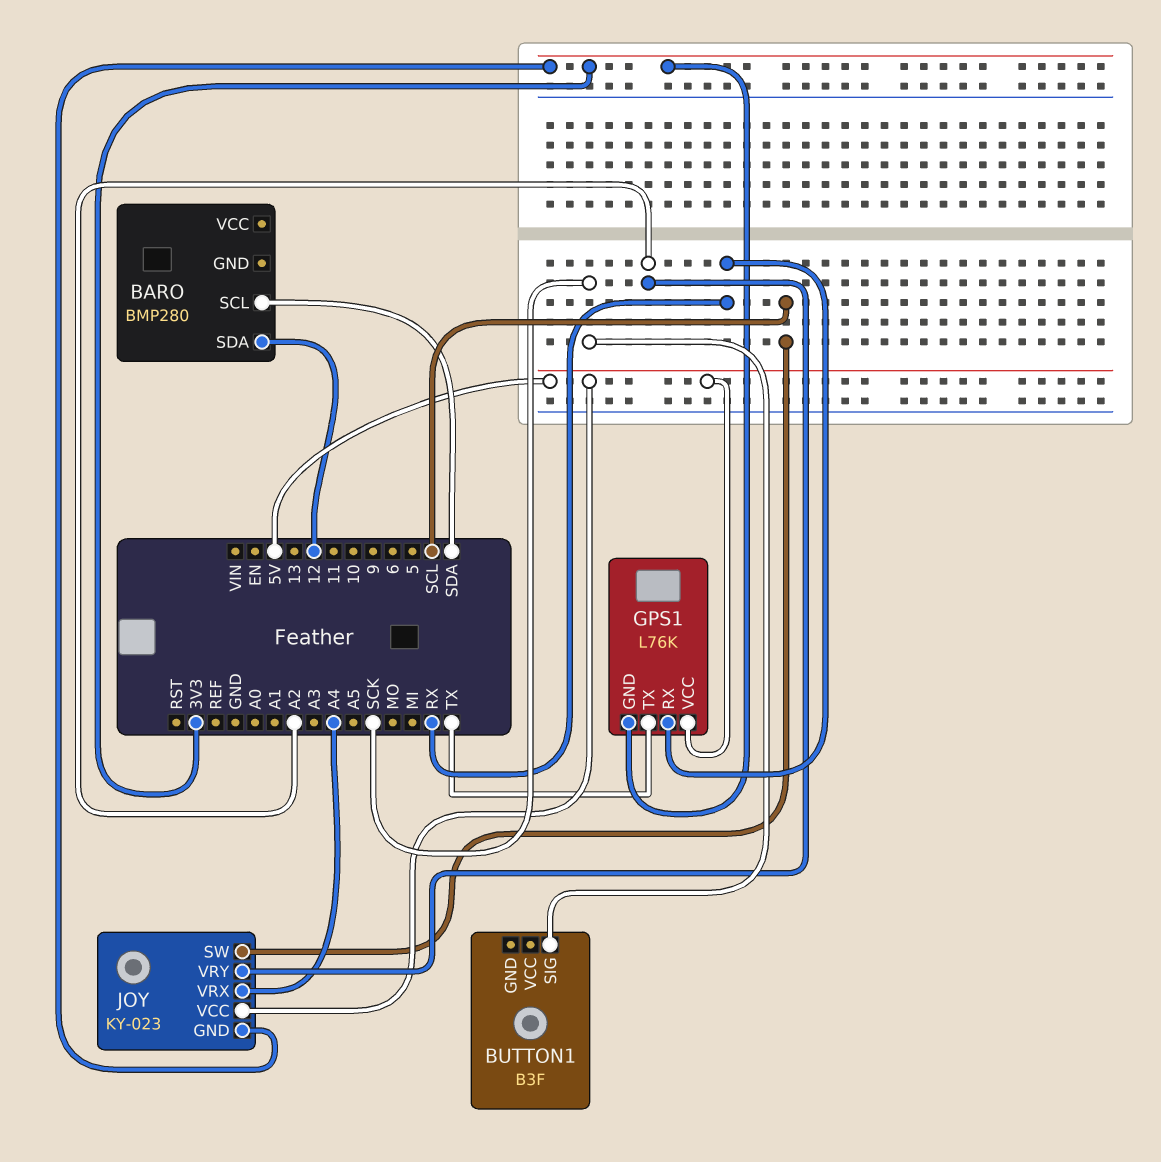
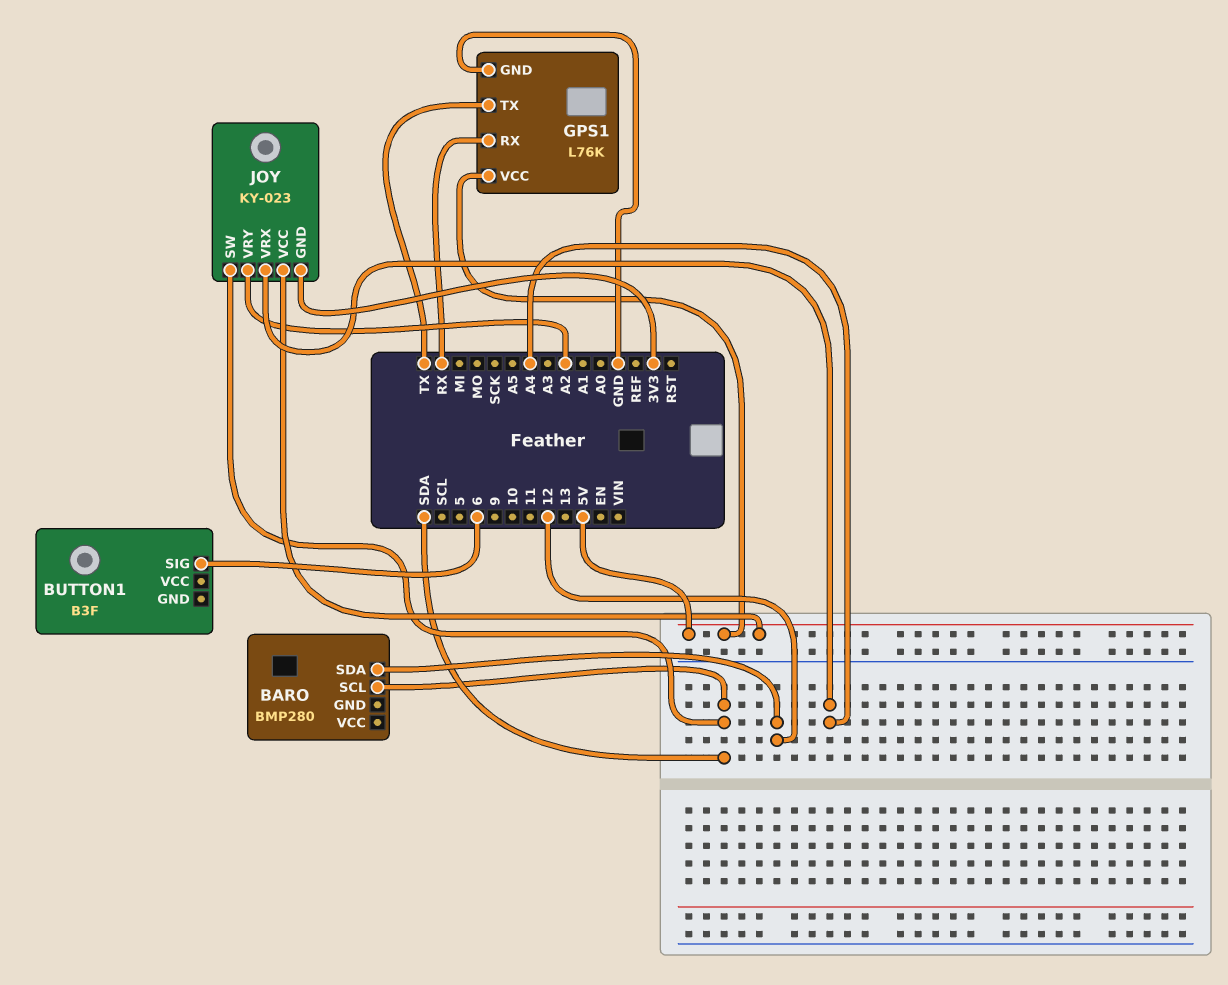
BUTTON1 pin SIG: SCK -> 6
GPS1 pin GND: 3V3 -> GND
JOY pin SW: SCL -> SDA

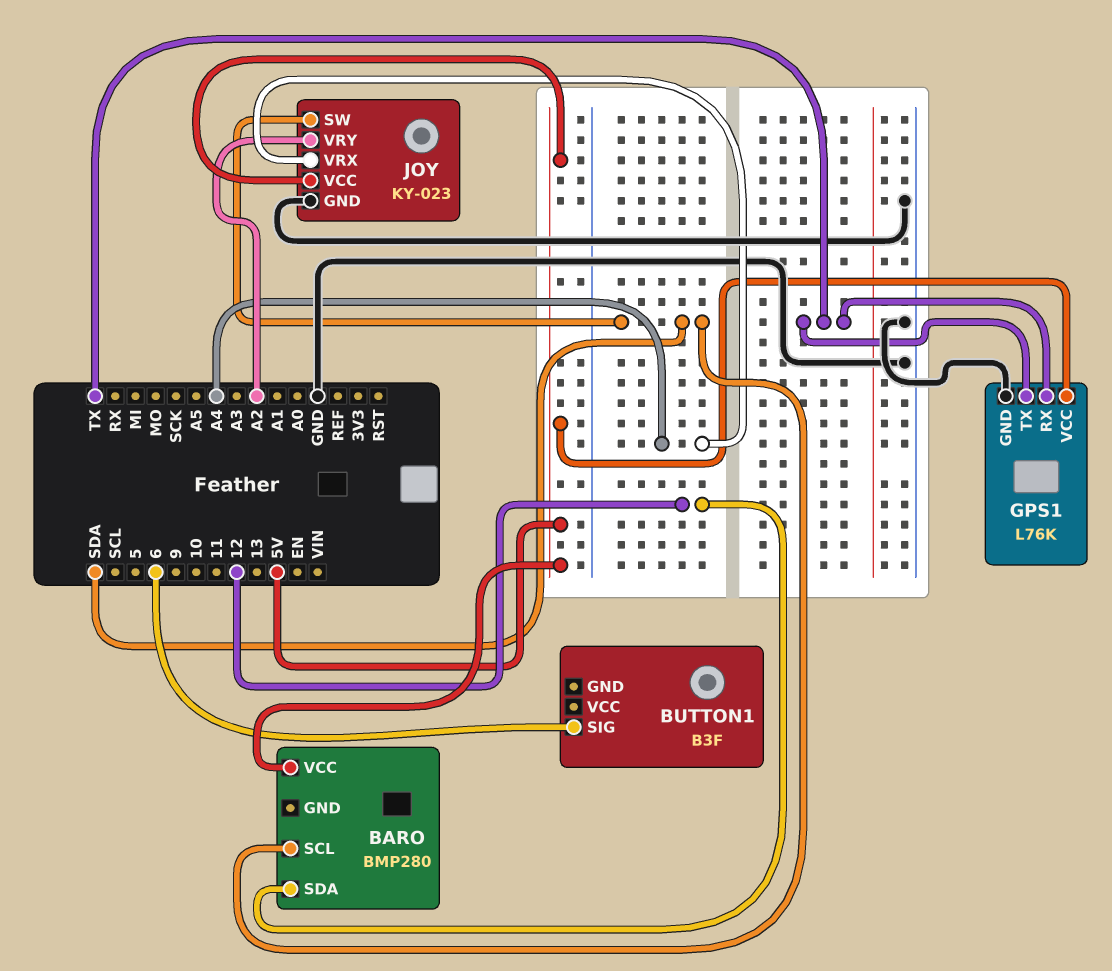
BARO pin VCC: none -> 5V
GPS1 pin RX: RX -> TX
JOY pin GND: 3V3 -> GND

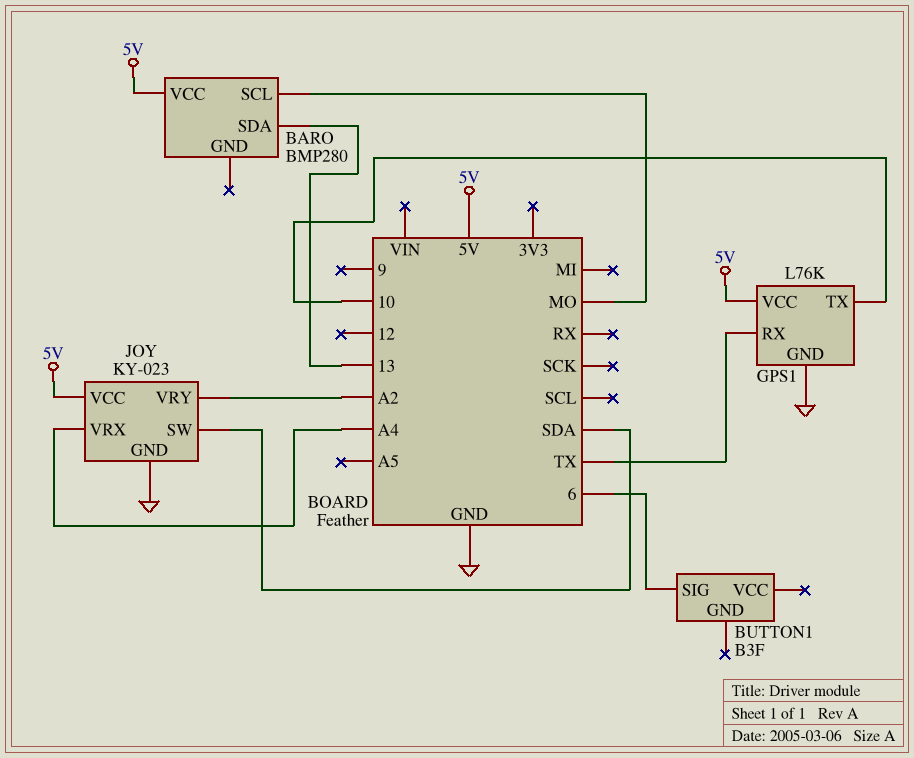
BARO pin SCL: SDA -> MO
BARO pin SDA: 12 -> 13
GPS1 pin TX: TX -> 10

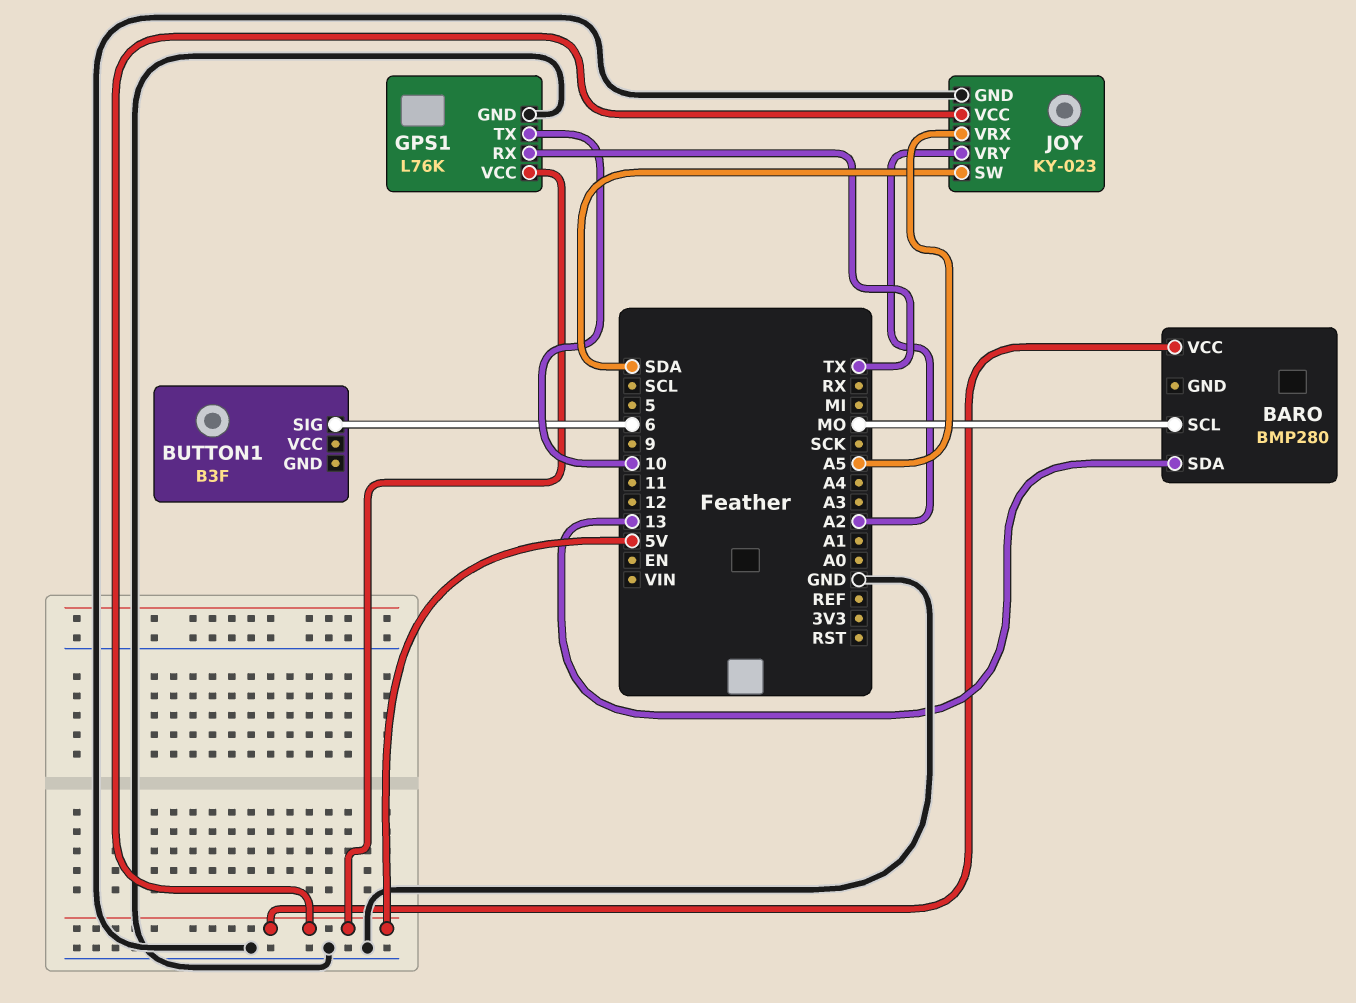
JOY pin VRX: A4 -> A5

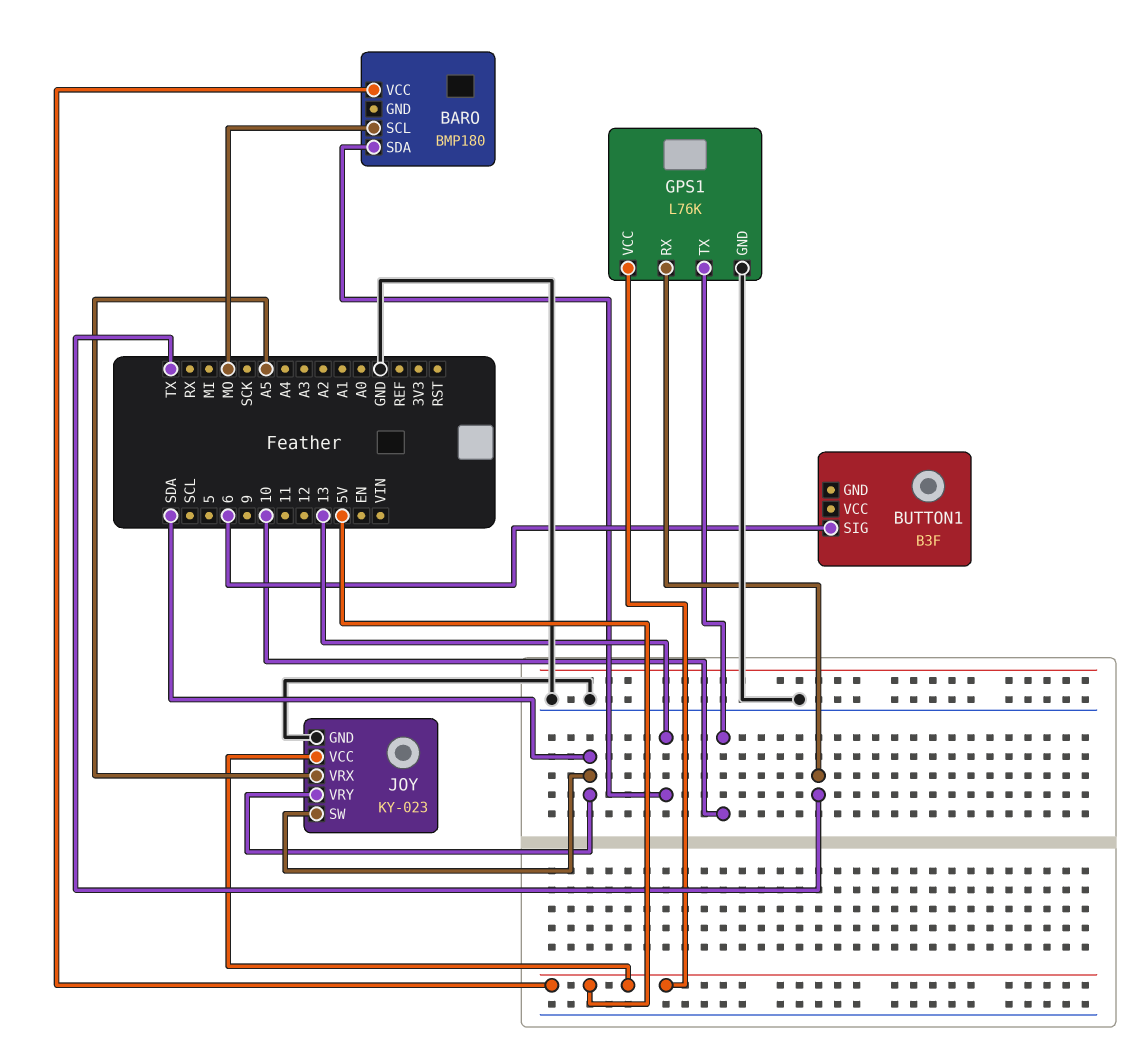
BARO: BMP280 -> BMP180
JOY pin VRY: A2 -> SDA

